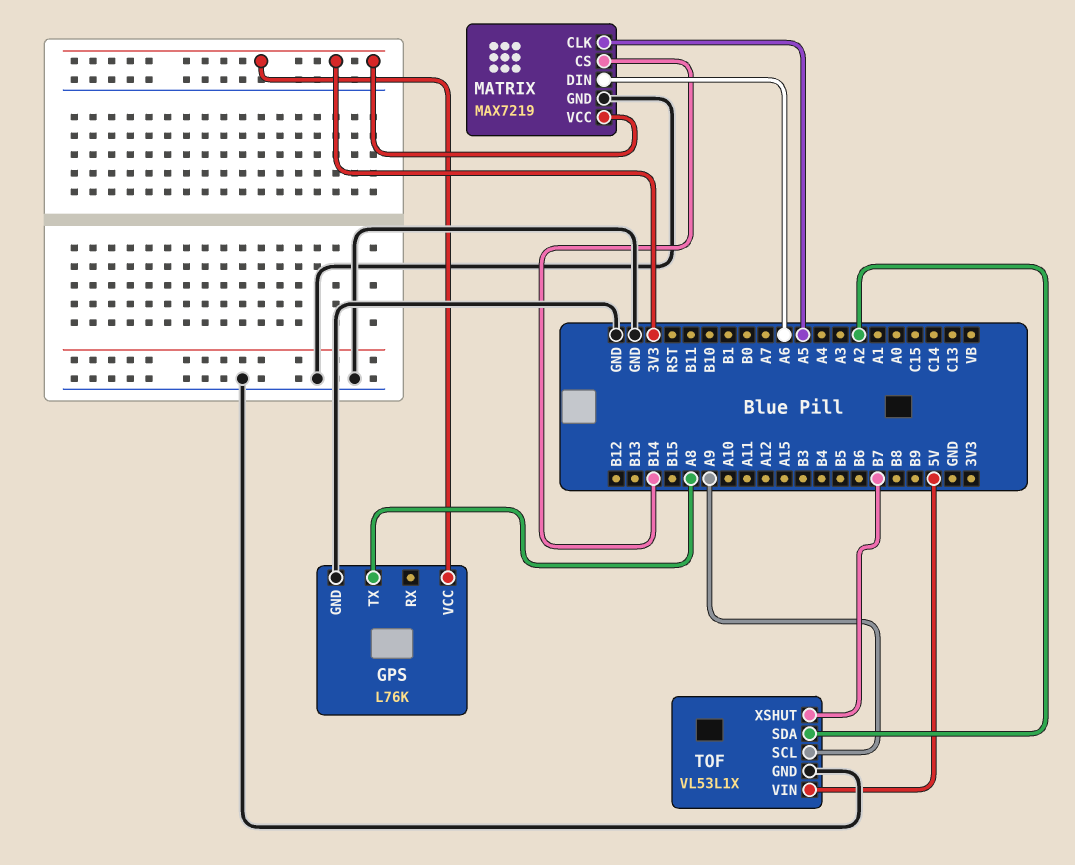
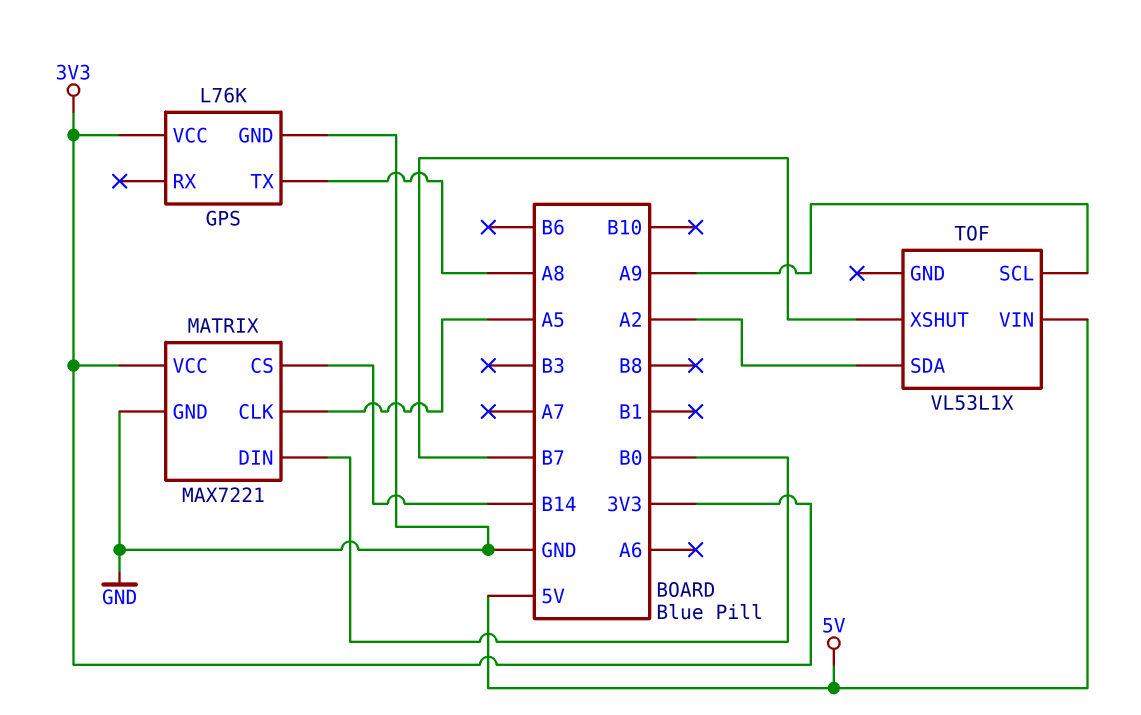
MATRIX: MAX7219 -> MAX7221
MATRIX pin DIN: A6 -> B0
TOF pin GND: GND -> none

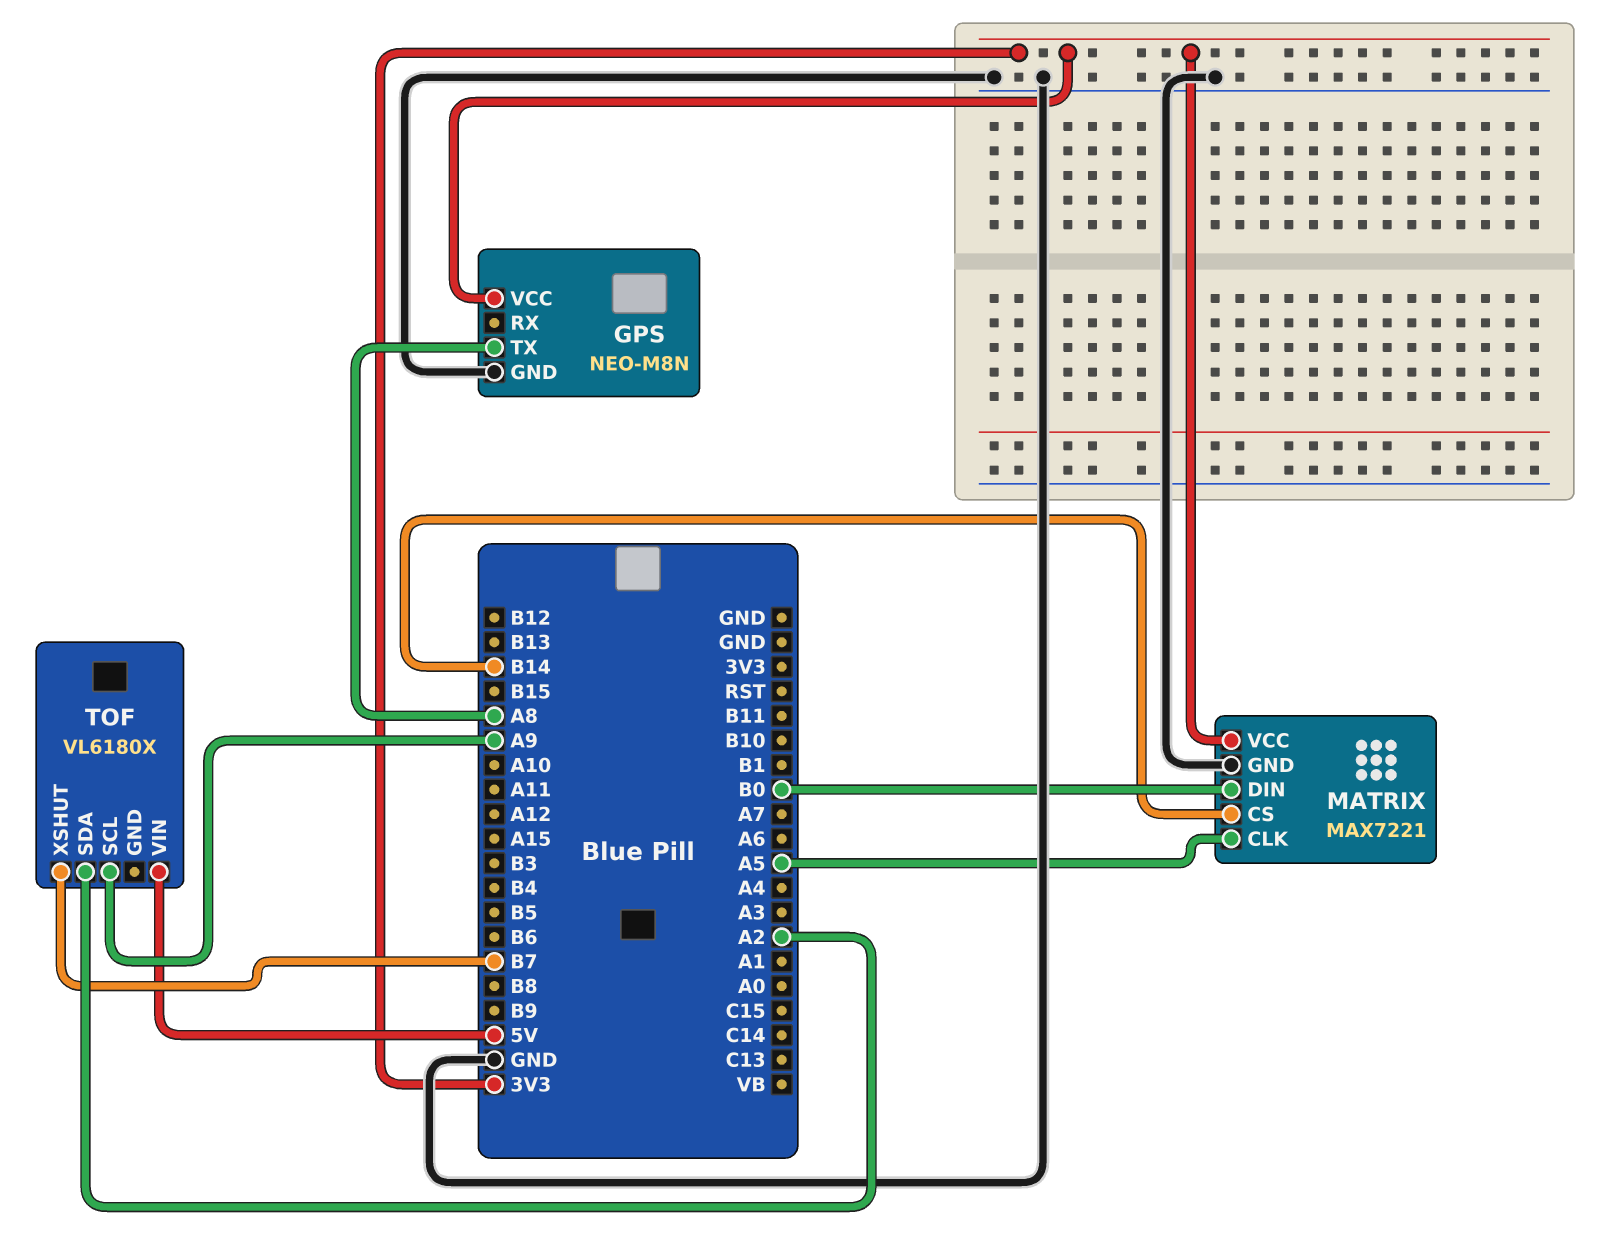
GPS: L76K -> NEO-M8N
TOF: VL53L1X -> VL6180X

